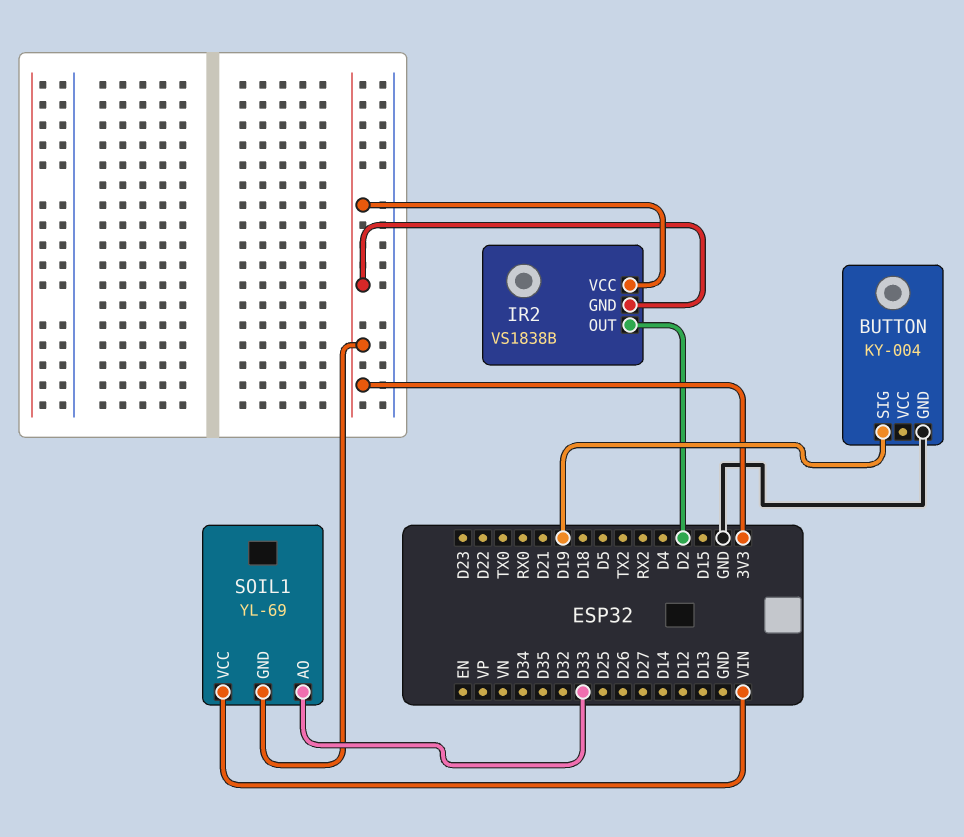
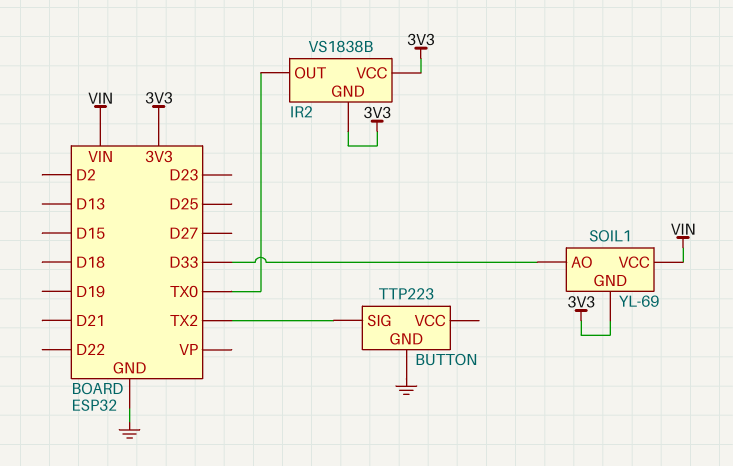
BUTTON: KY-004 -> TTP223
BUTTON pin SIG: D19 -> TX2
IR2 pin OUT: D2 -> TX0

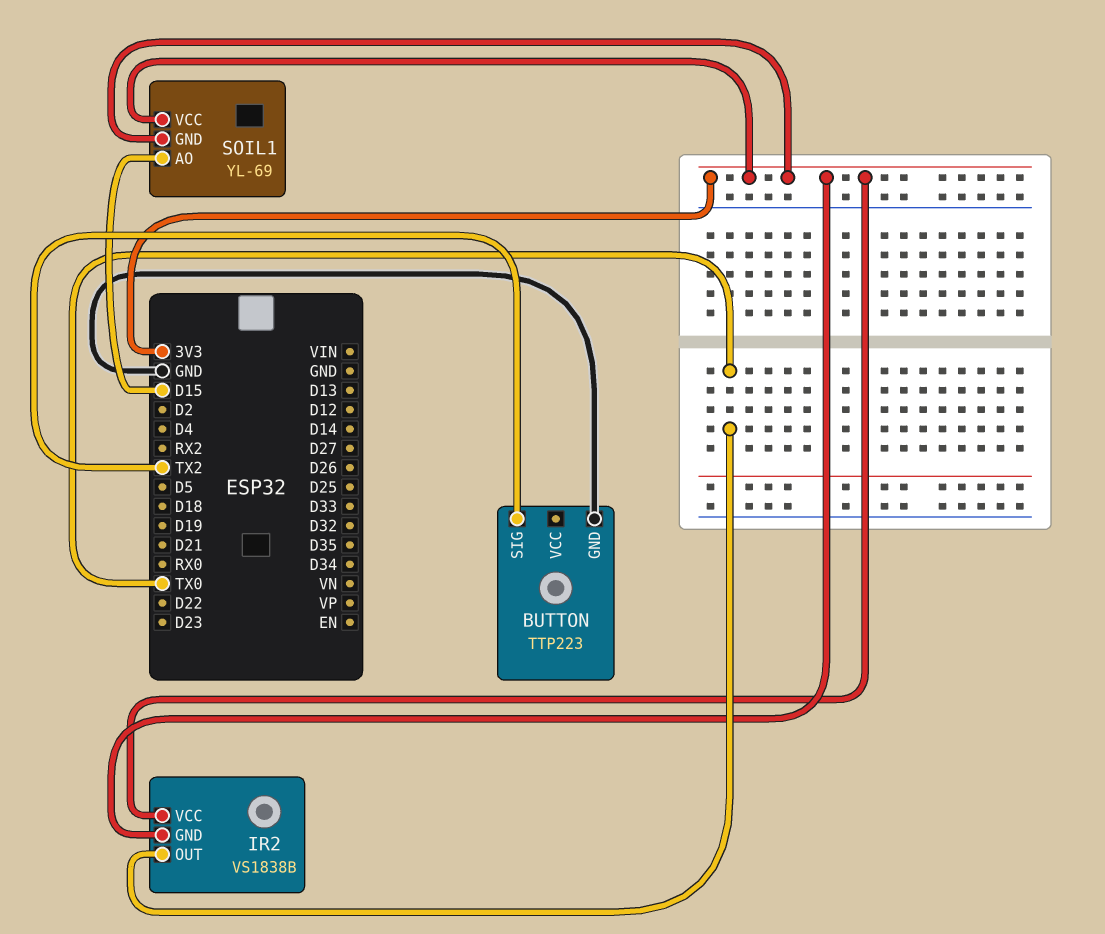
SOIL1 pin AO: D33 -> D15
SOIL1 pin VCC: VIN -> 3V3

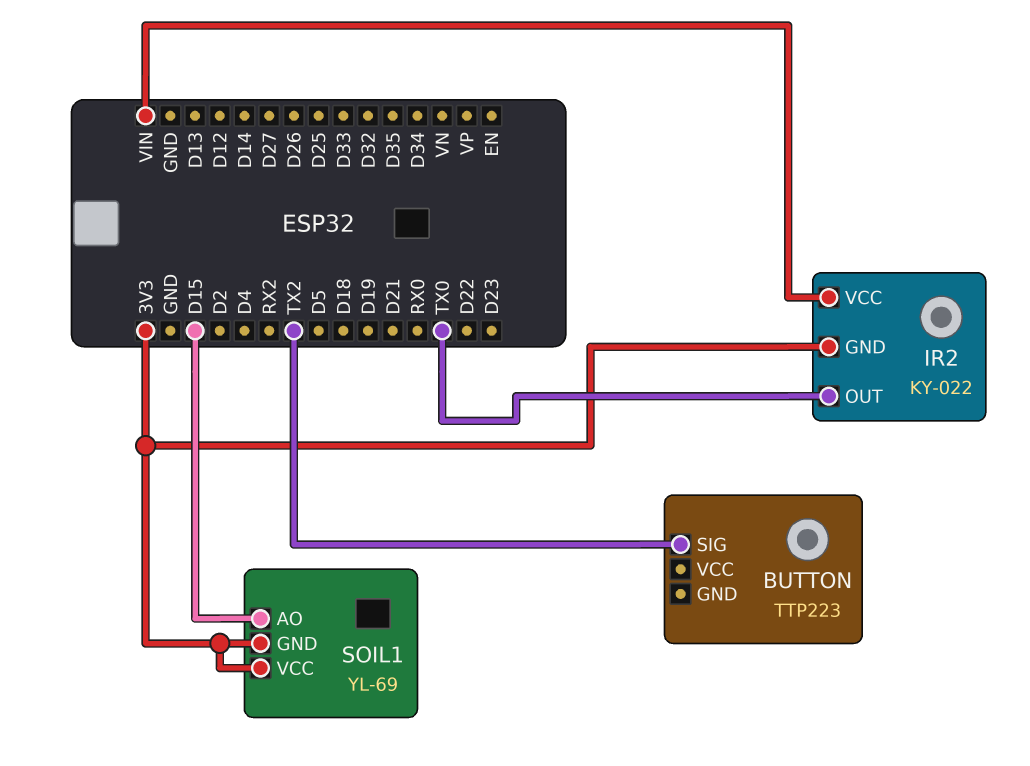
BUTTON pin GND: GND -> none
IR2: VS1838B -> KY-022
IR2 pin VCC: 3V3 -> VIN

